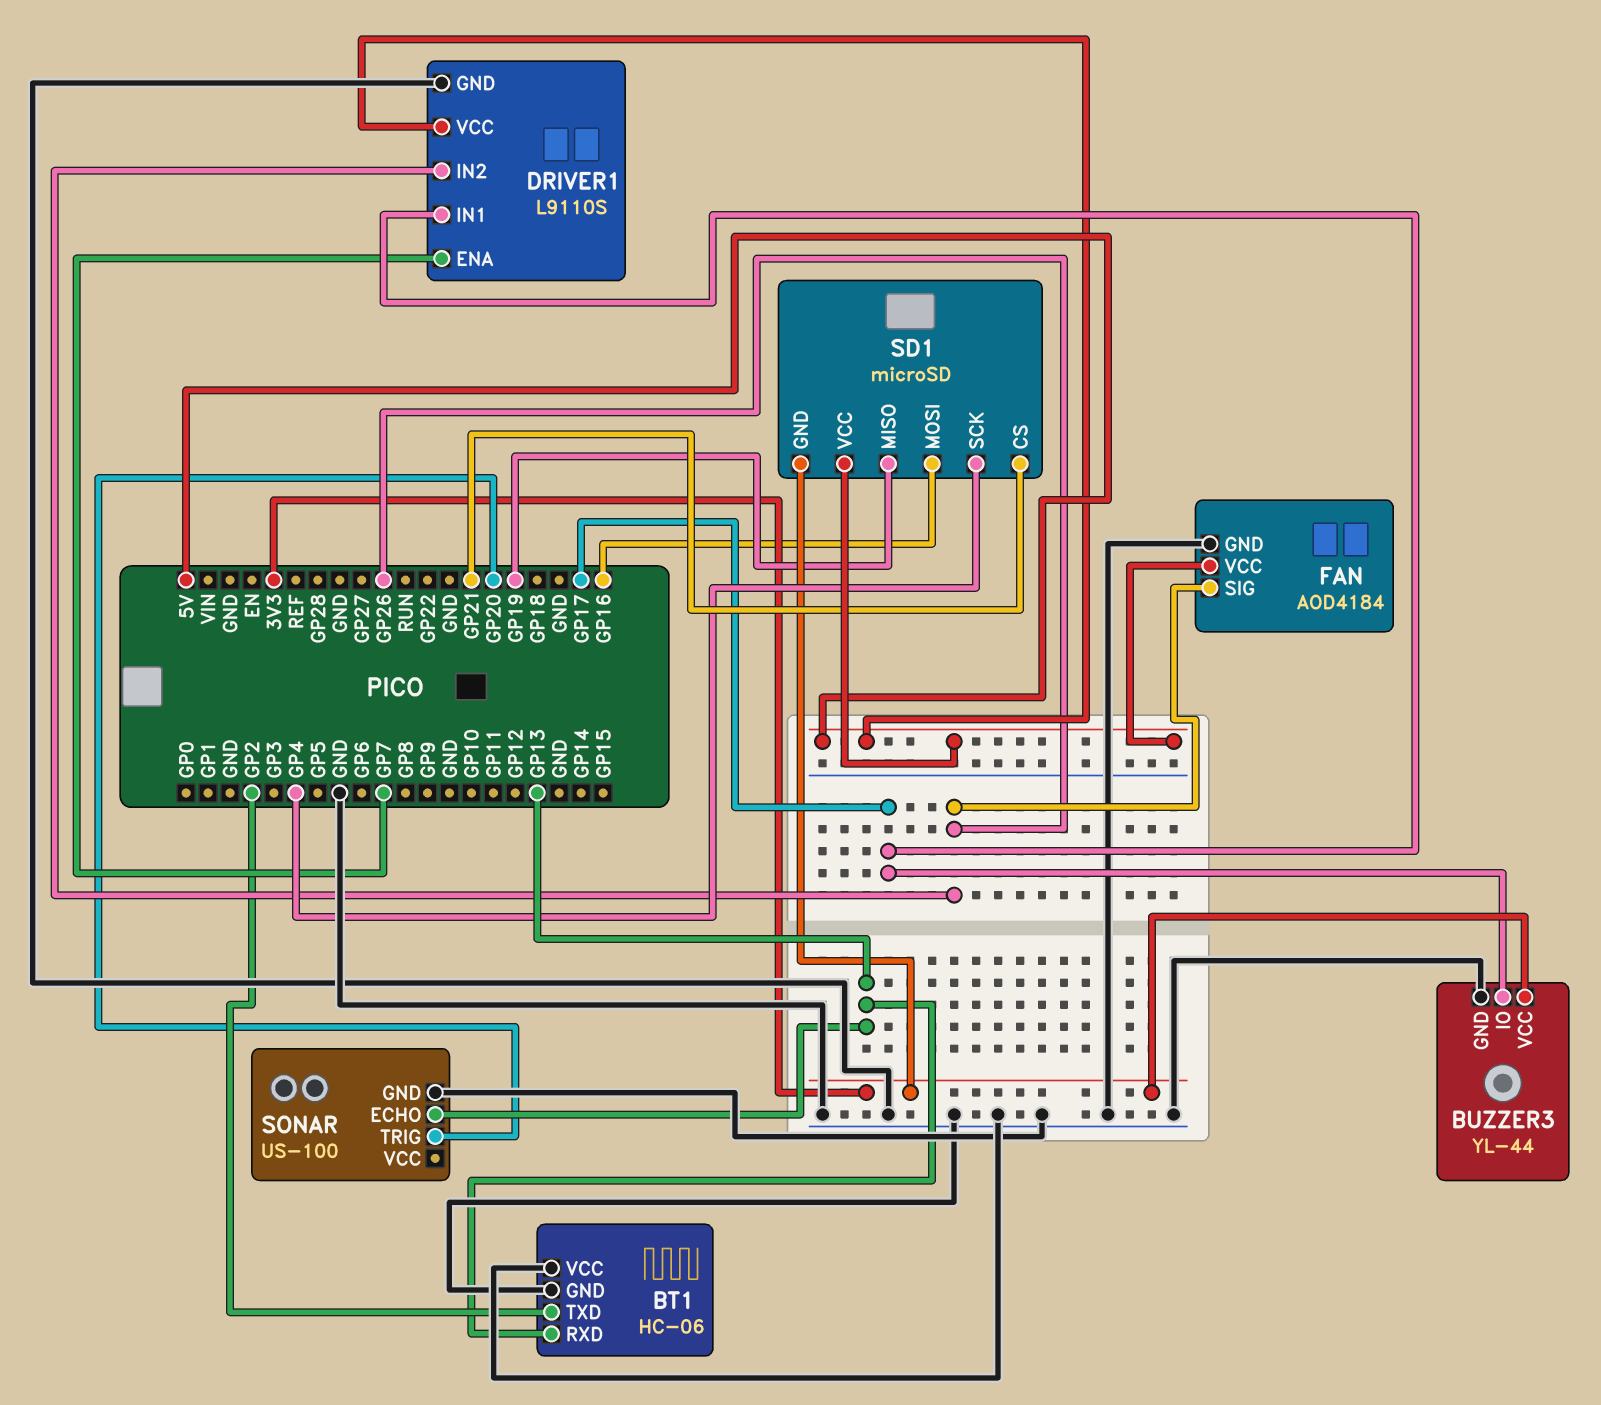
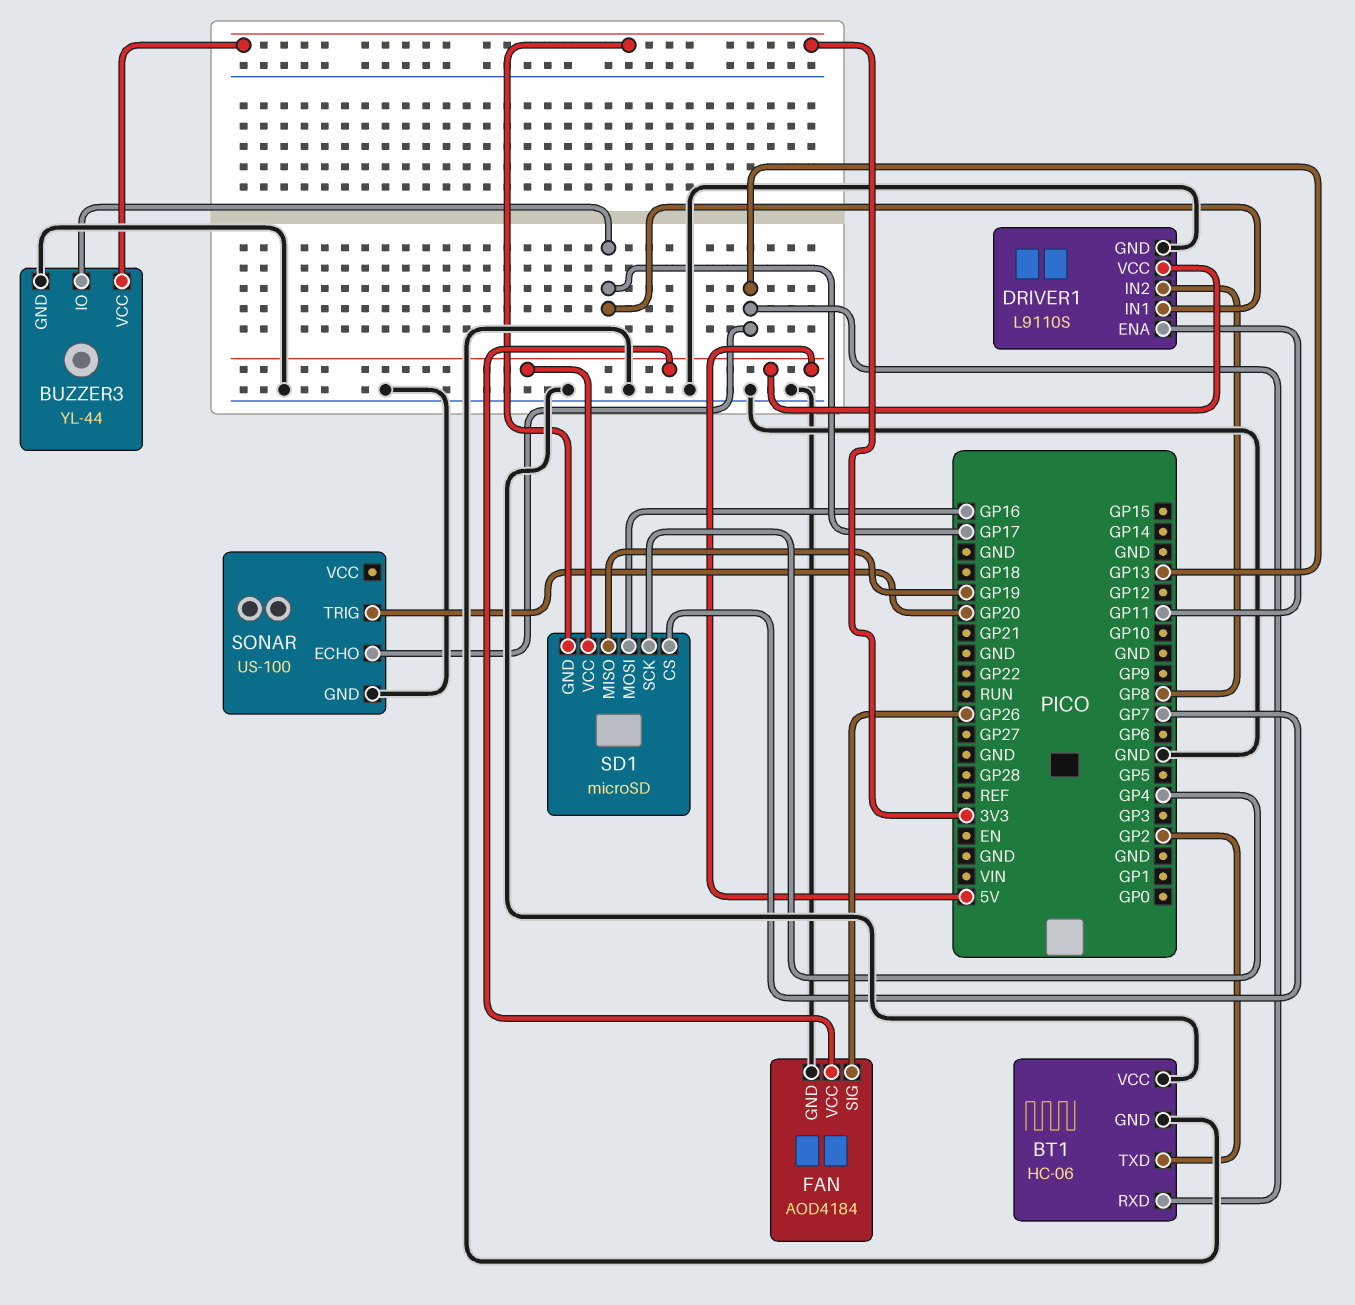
DRIVER1 pin ENA: GP7 -> GP11
DRIVER1 pin IN2: GP26 -> GP8
SD1 pin CS: GP21 -> GP7

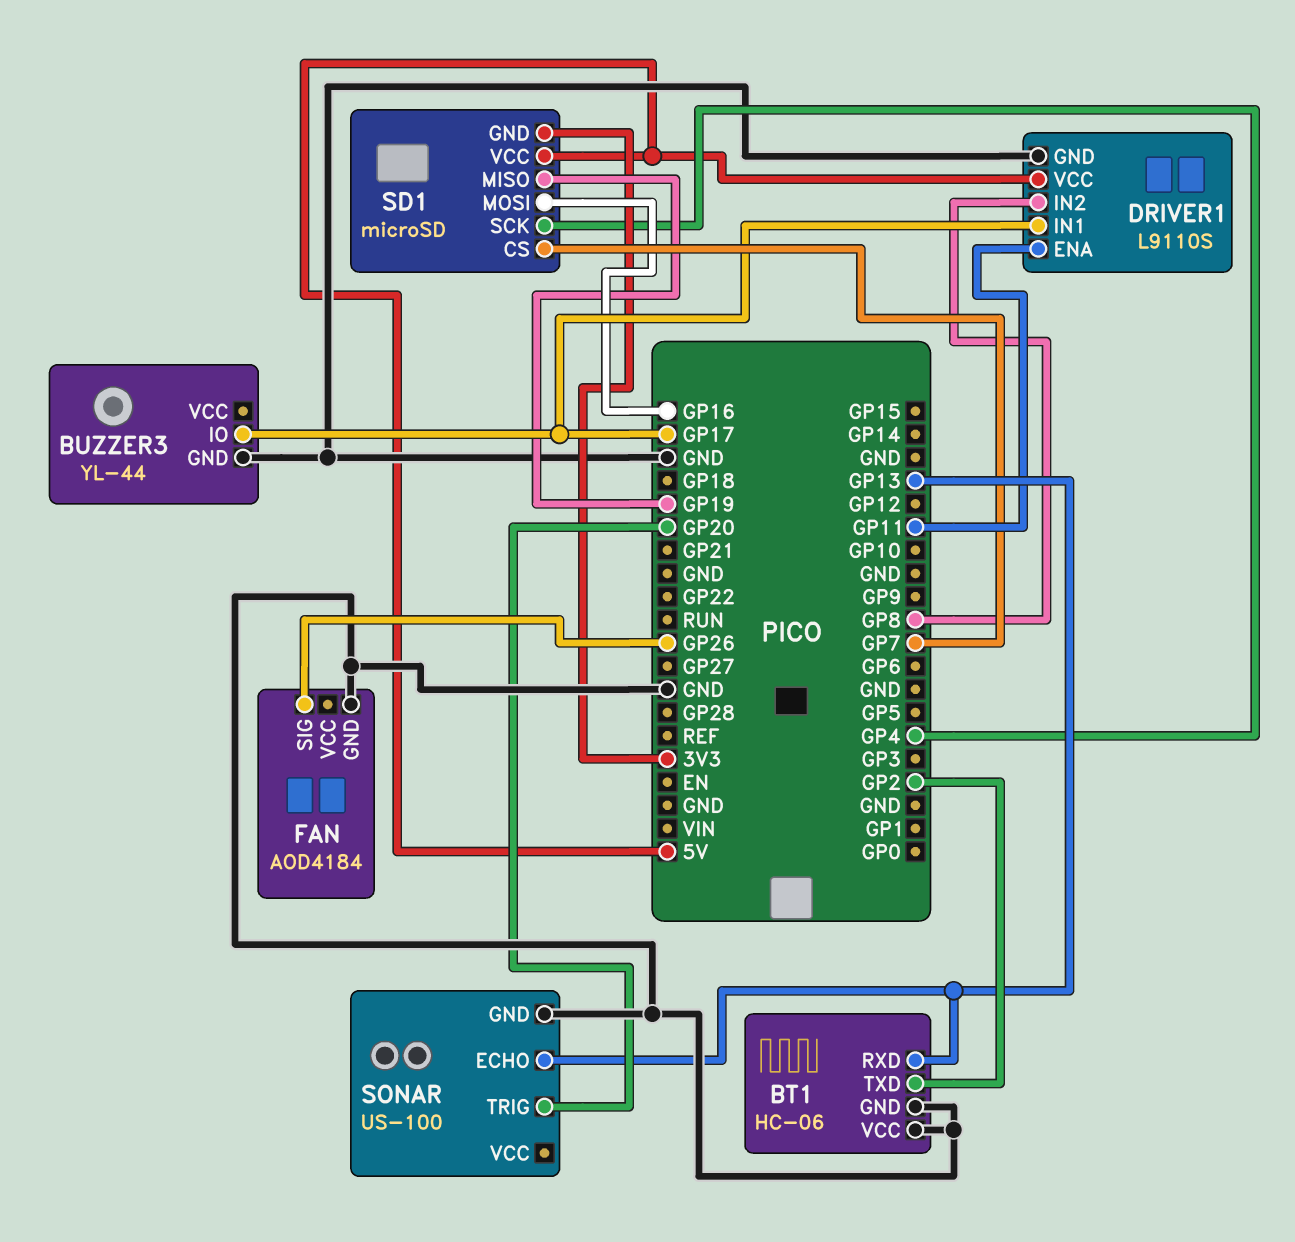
BUZZER3 pin VCC: 3V3 -> none
FAN pin VCC: 5V -> none

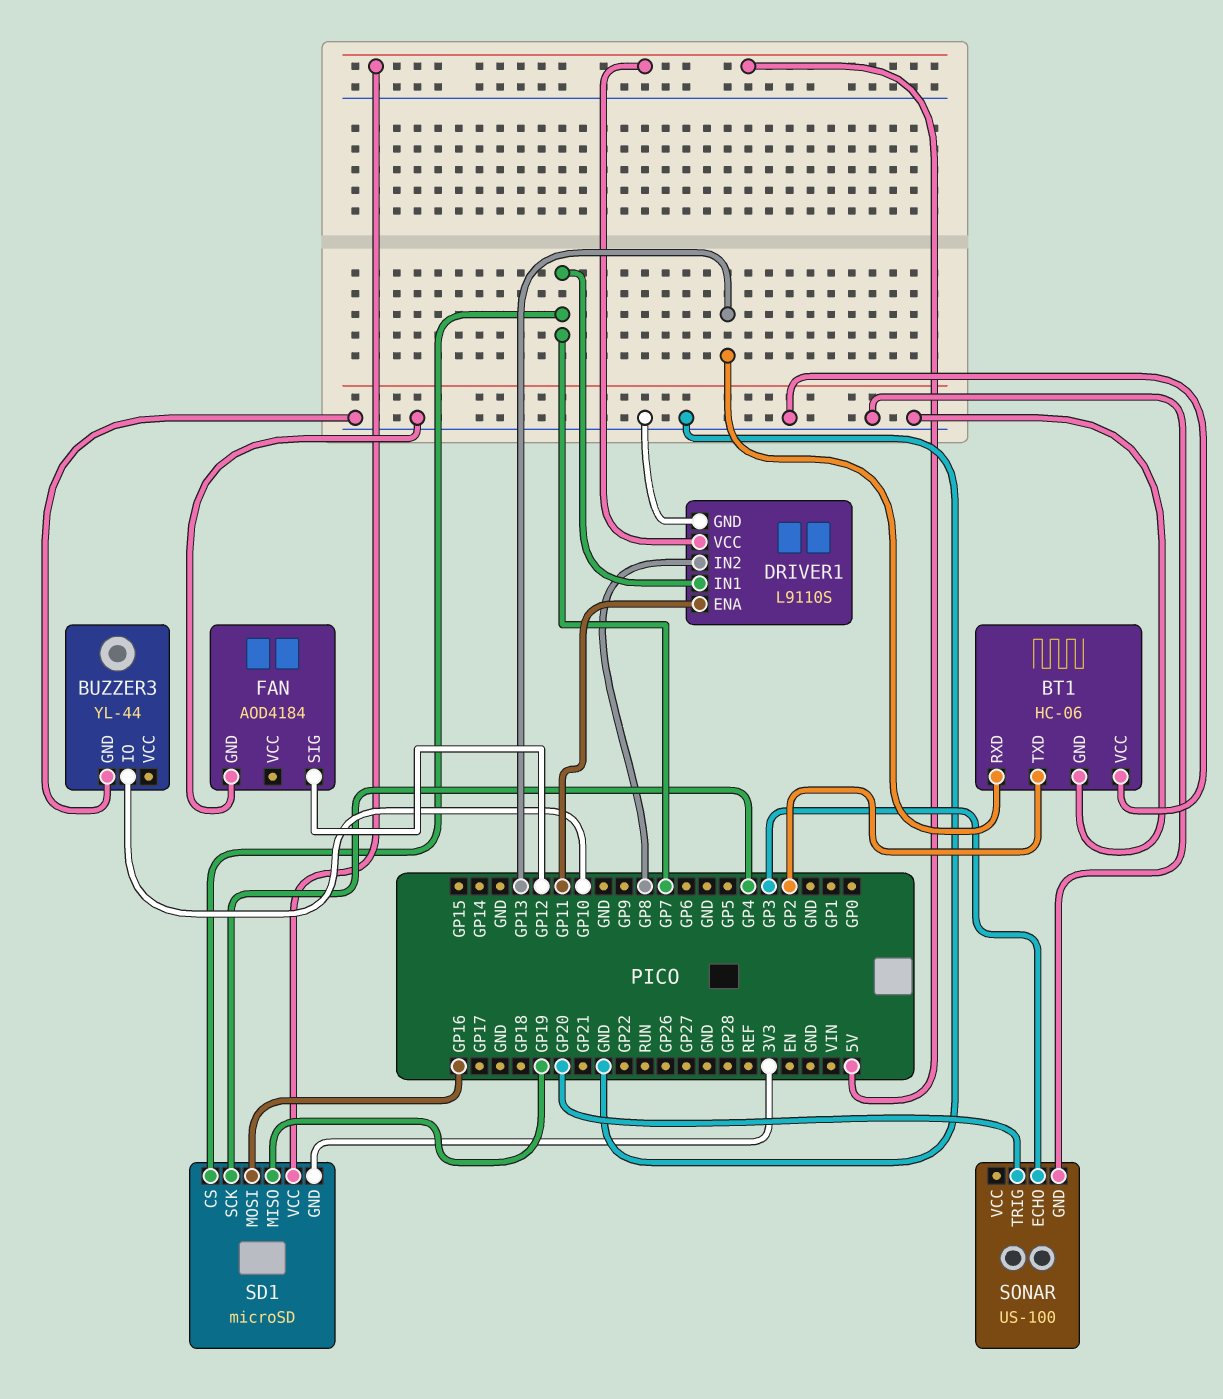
BUZZER3 pin IO: GP17 -> GP10
DRIVER1 pin IN1: GP17 -> GP7
FAN pin SIG: GP26 -> GP12
SONAR pin ECHO: GP13 -> GP3

